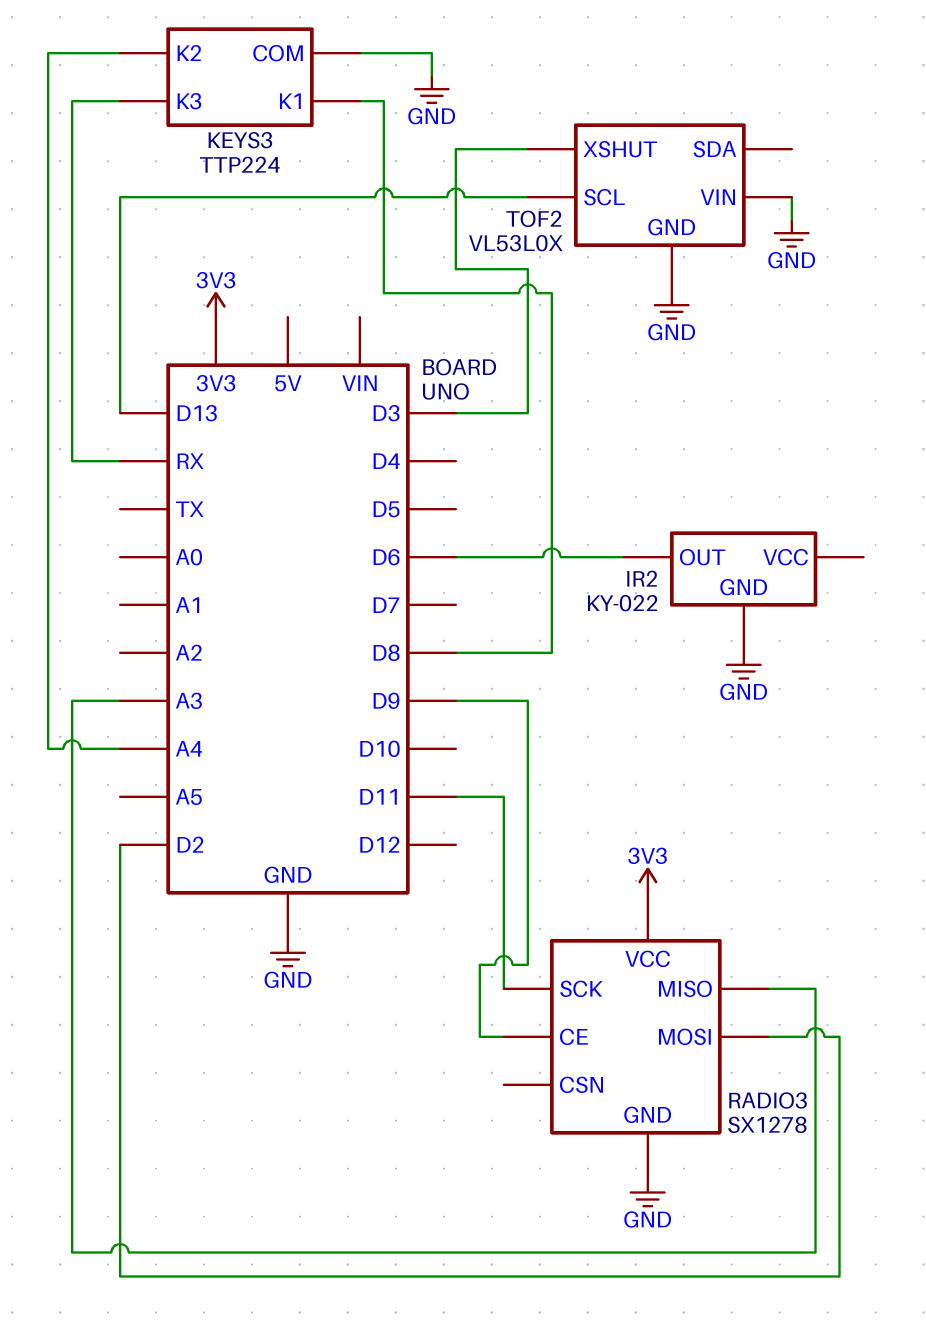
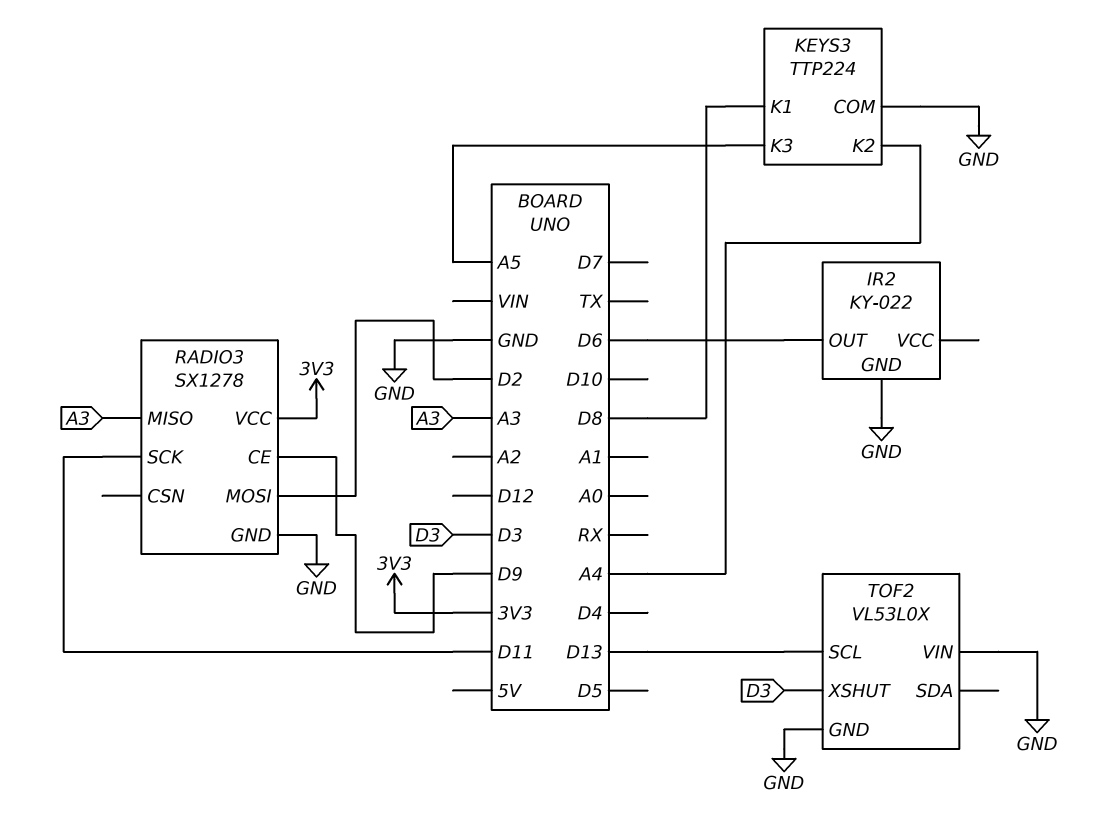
KEYS3 pin K3: RX -> A5

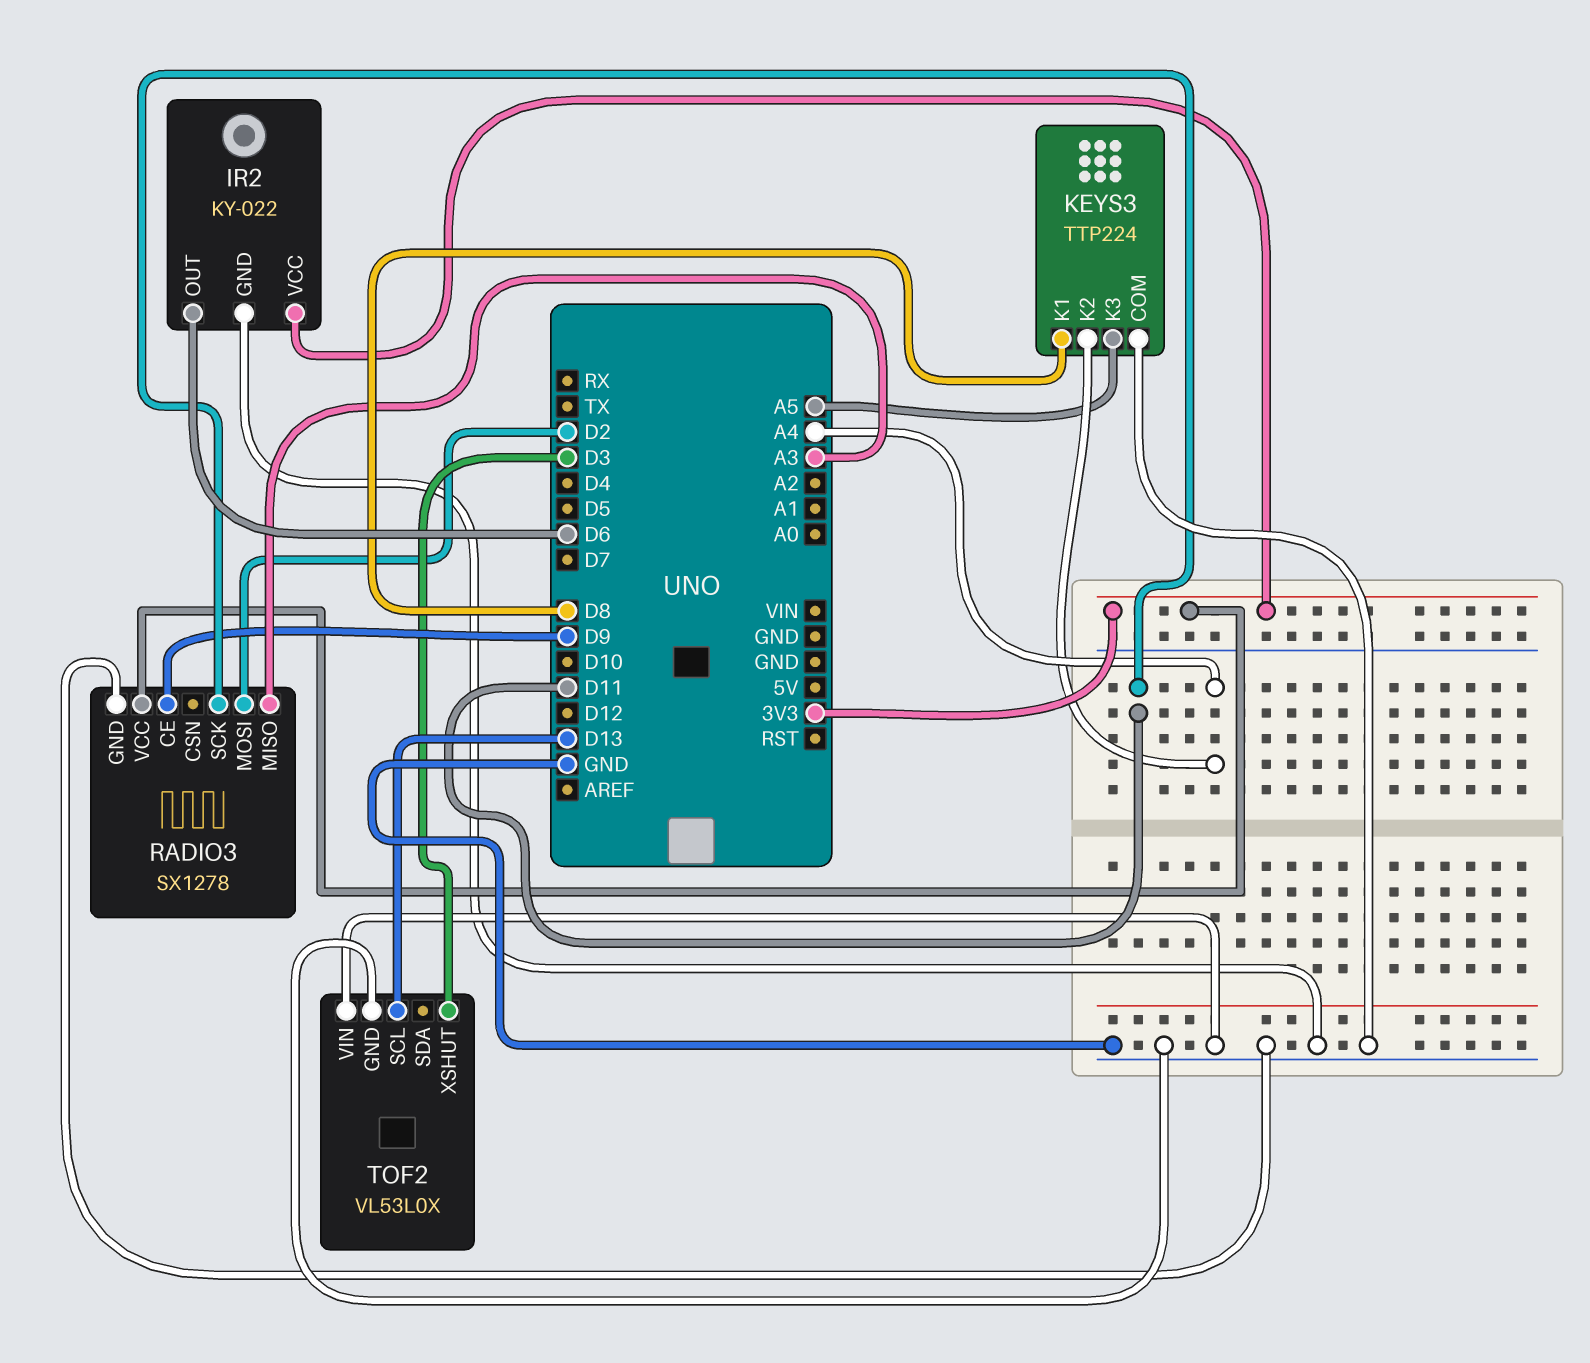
IR2 pin VCC: none -> 3V3

